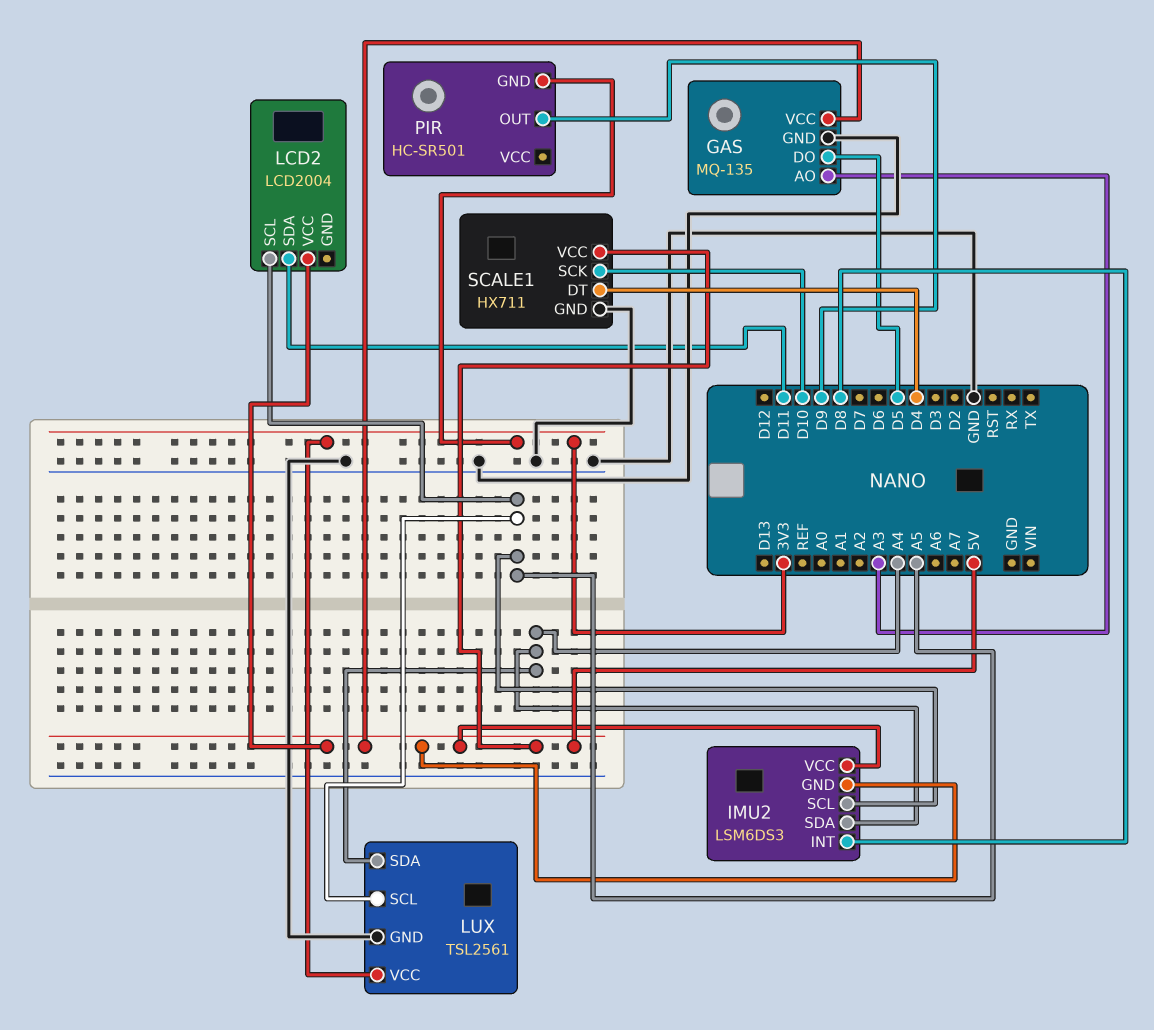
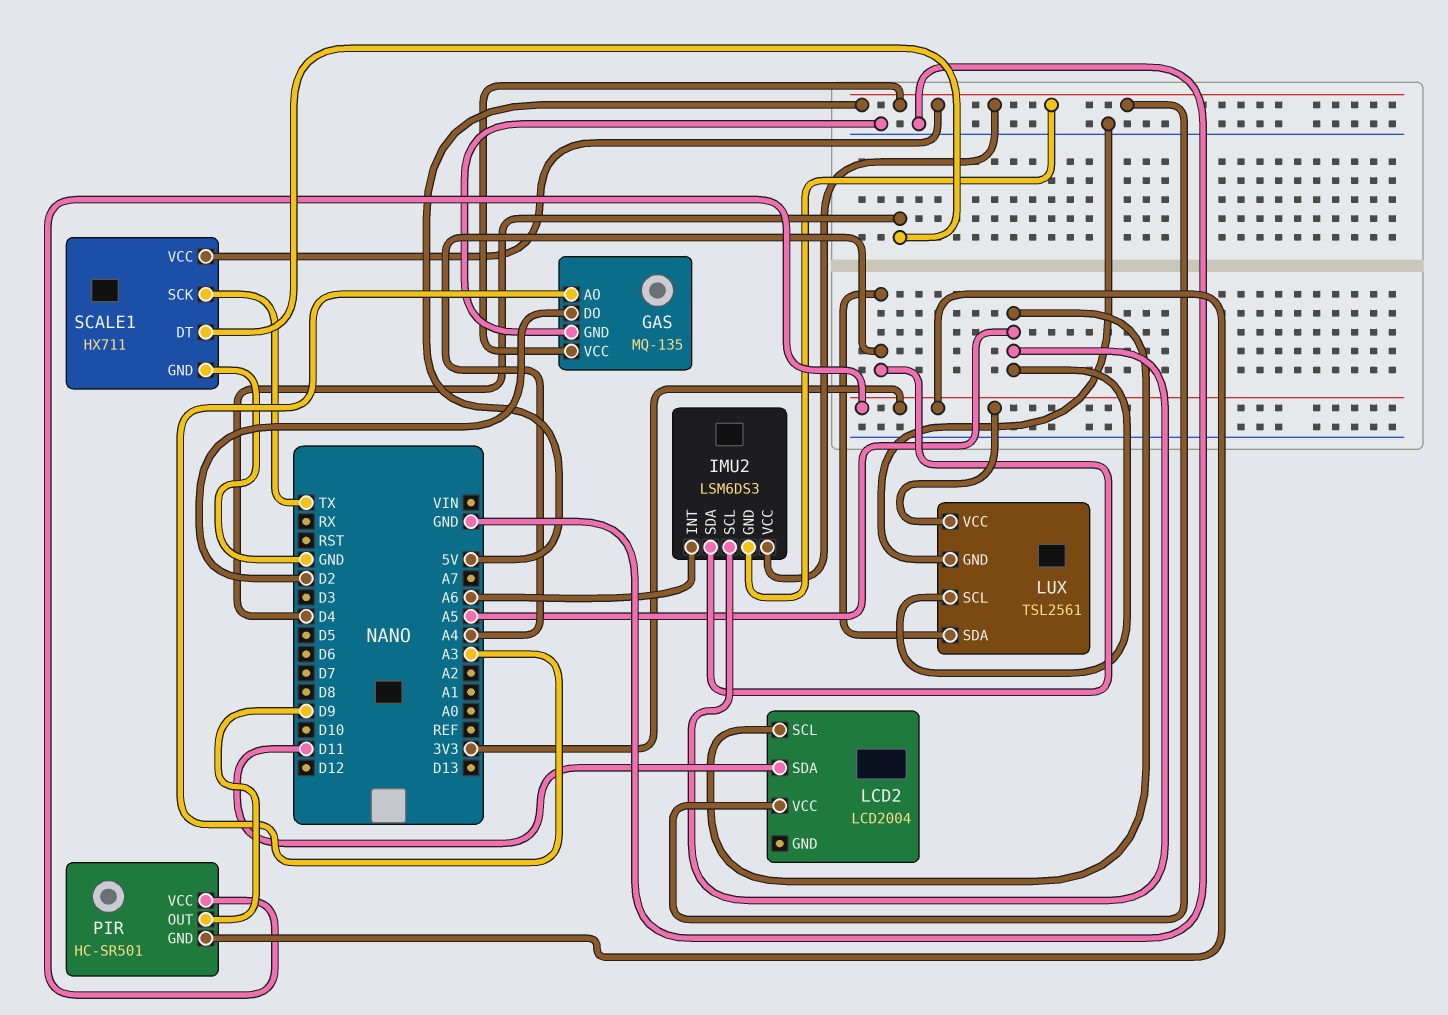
GAS pin DO: D5 -> D2
IMU2 pin INT: D8 -> A6
PIR pin VCC: none -> 3V3
SCALE1 pin SCK: D10 -> TX

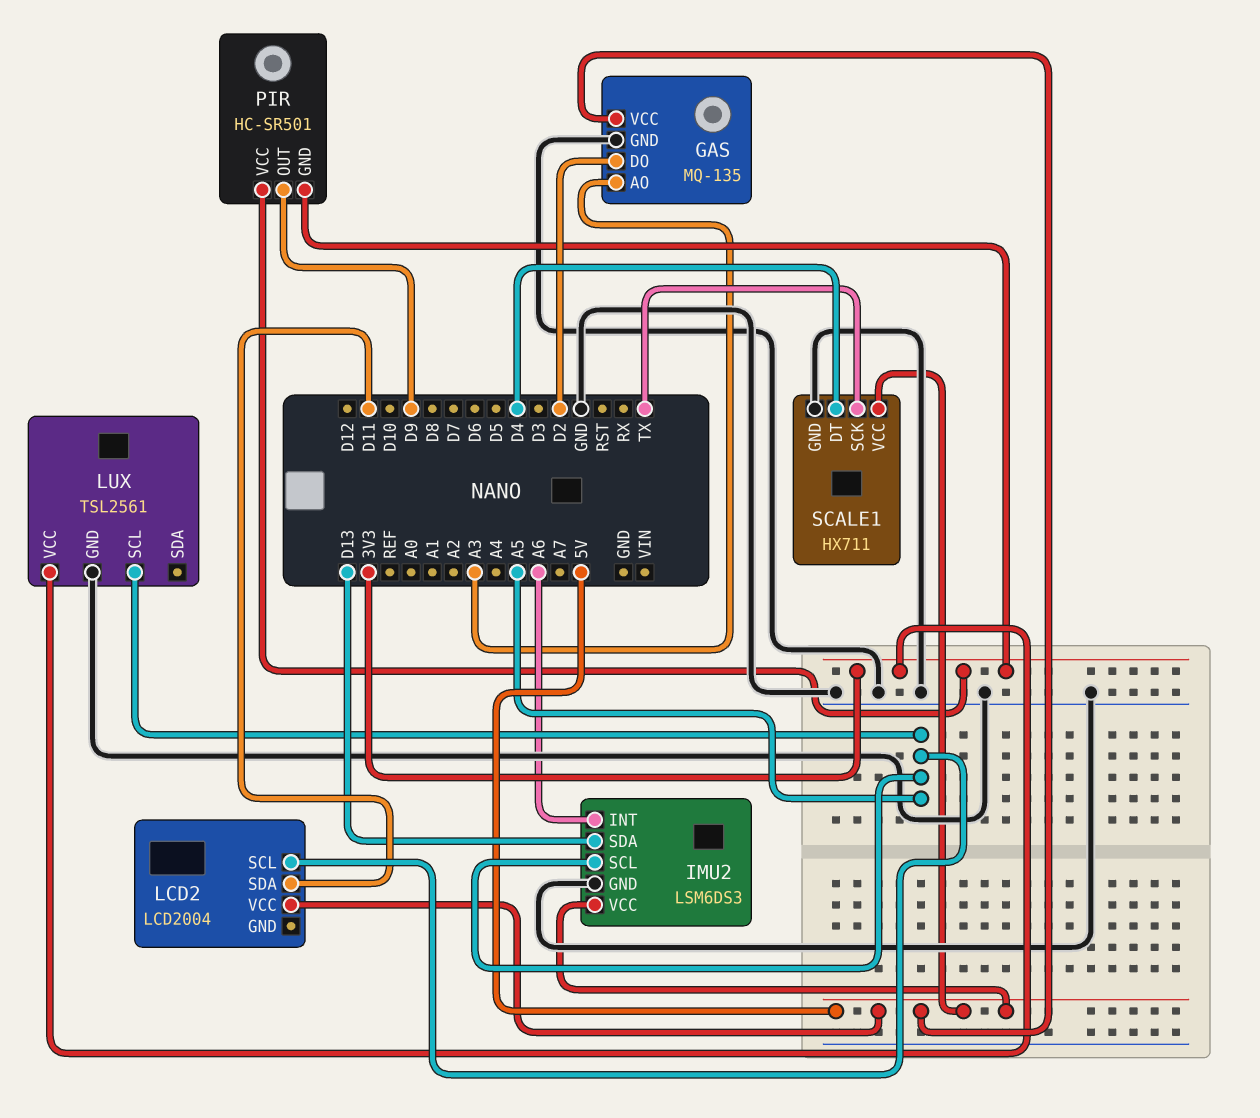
IMU2 pin GND: 5V -> GND
IMU2 pin SDA: A4 -> D13
LUX pin SDA: A4 -> none

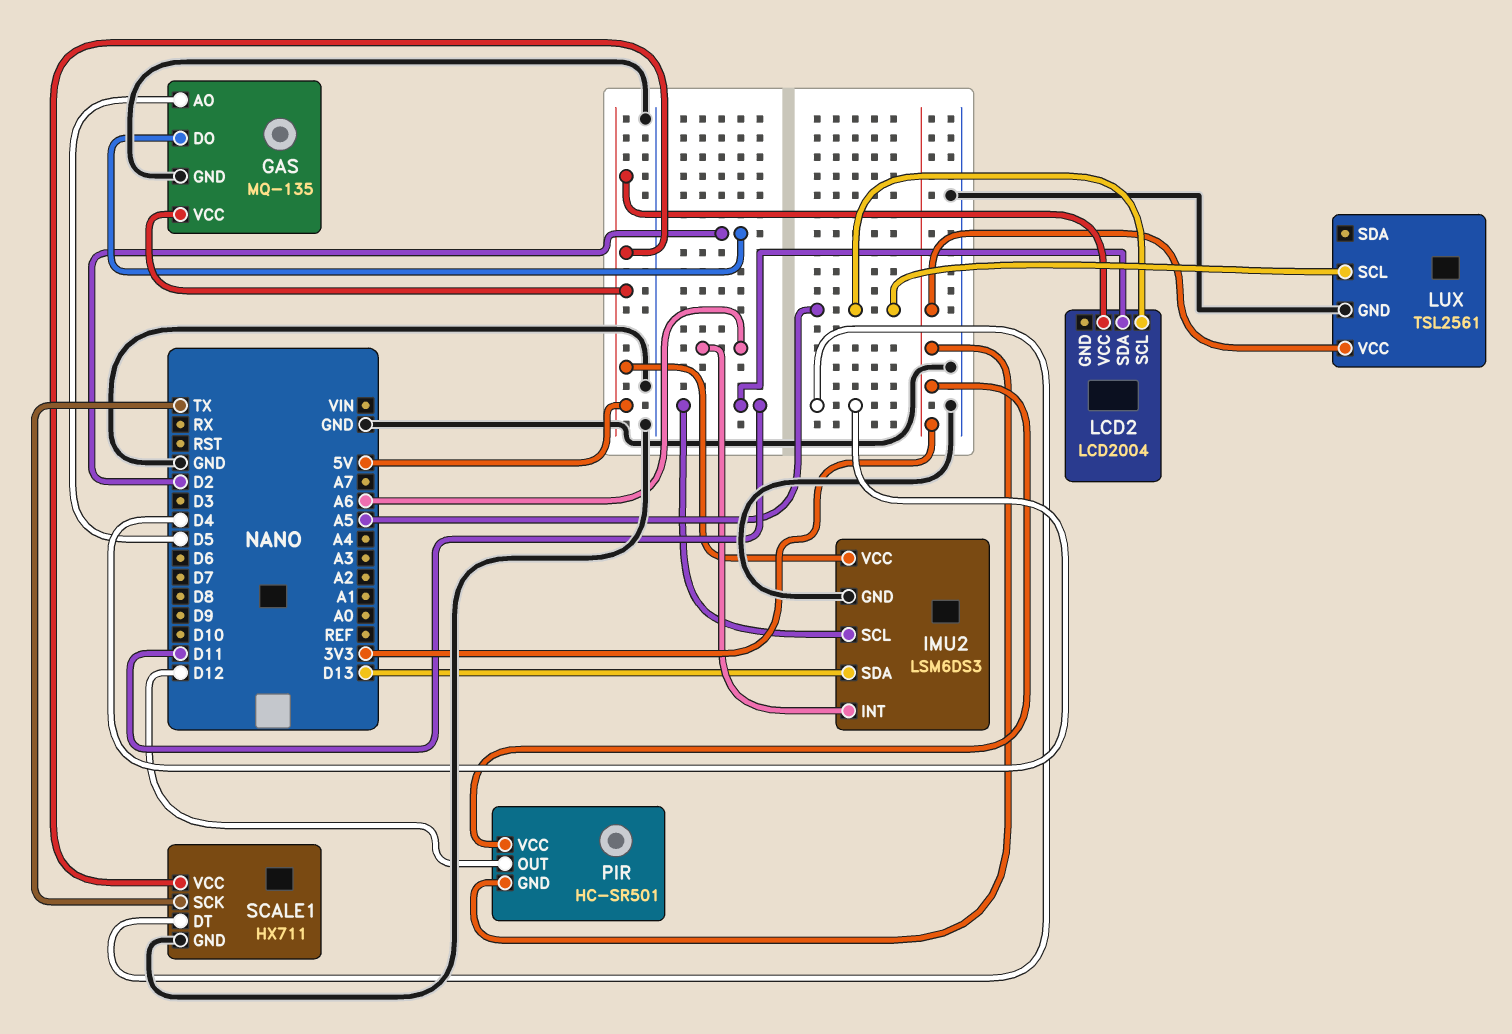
GAS pin AO: A3 -> D5
IMU2 pin SCL: A5 -> D11
PIR pin OUT: D9 -> D12

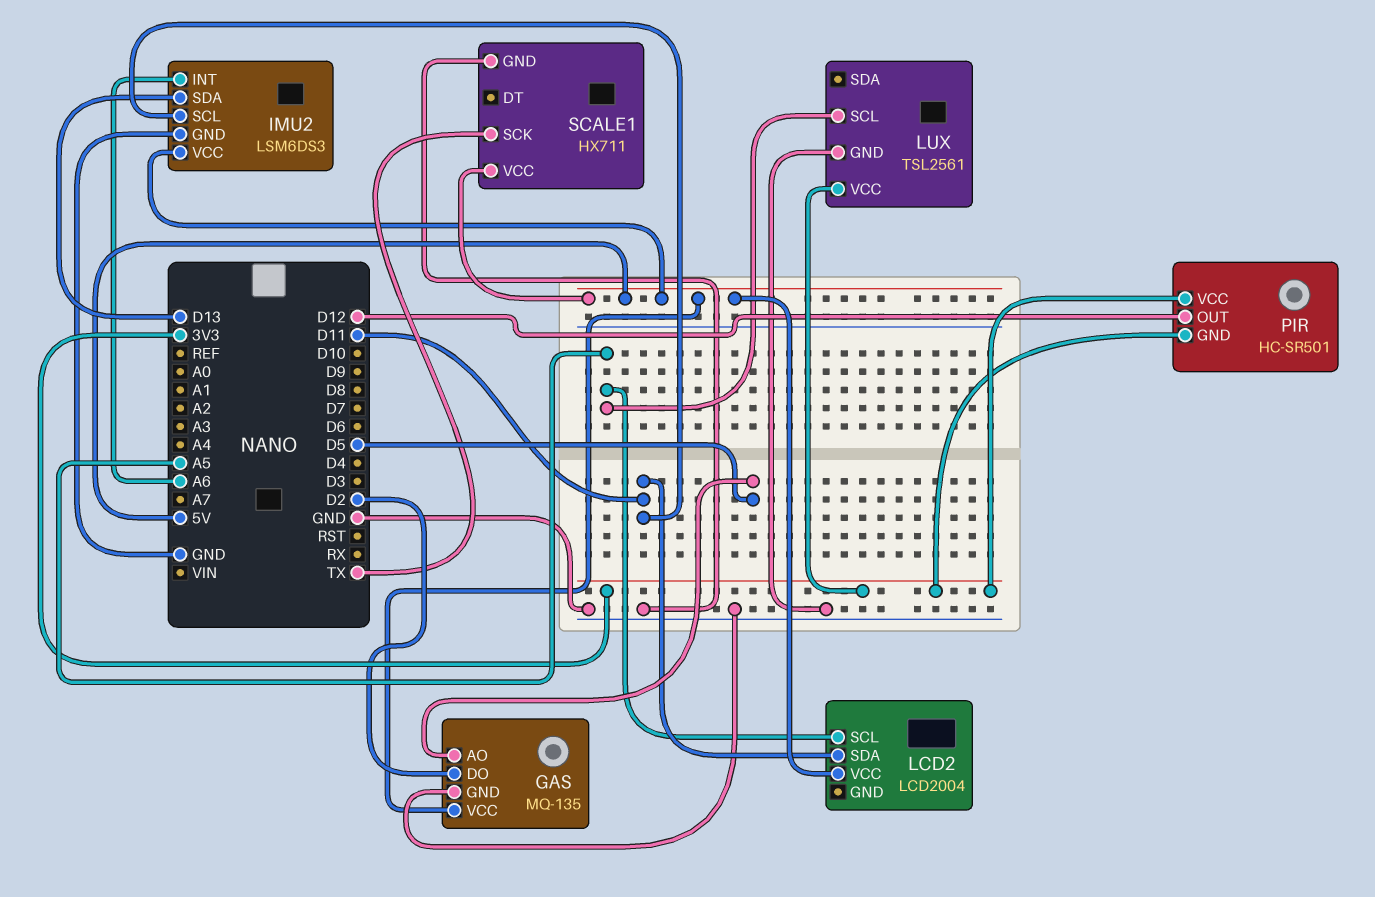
SCALE1 pin DT: D4 -> none

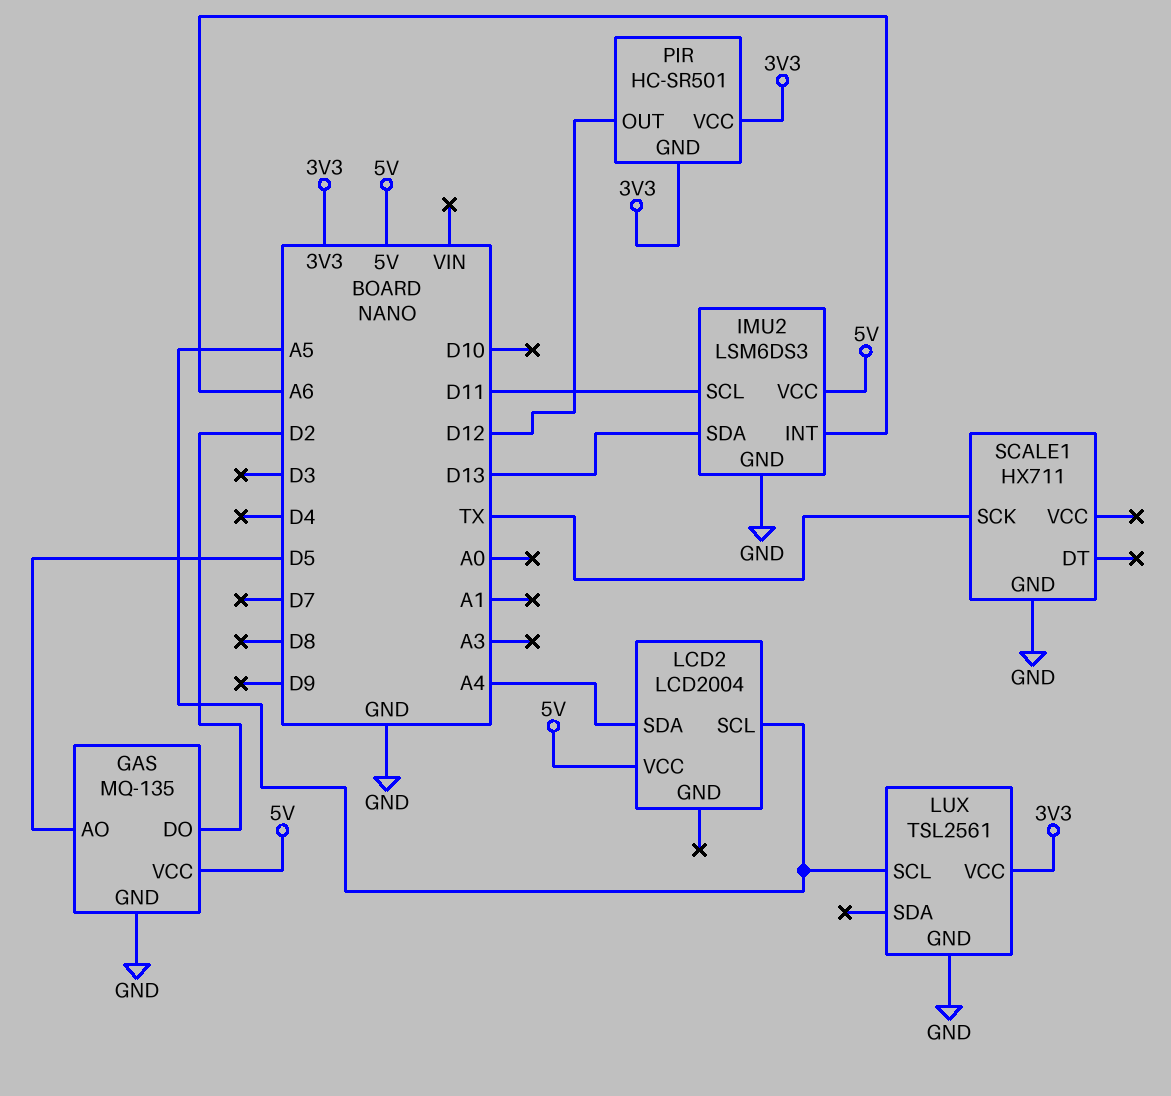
LCD2 pin SDA: D11 -> A4
SCALE1 pin VCC: 5V -> none

